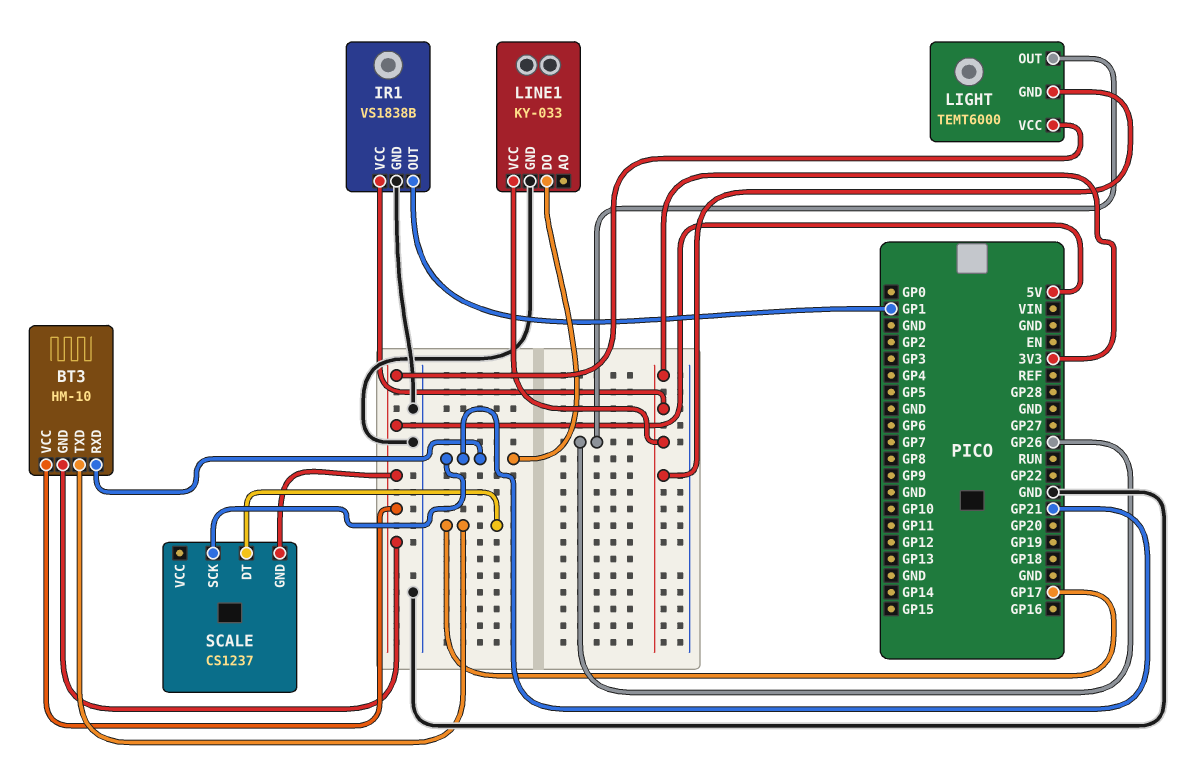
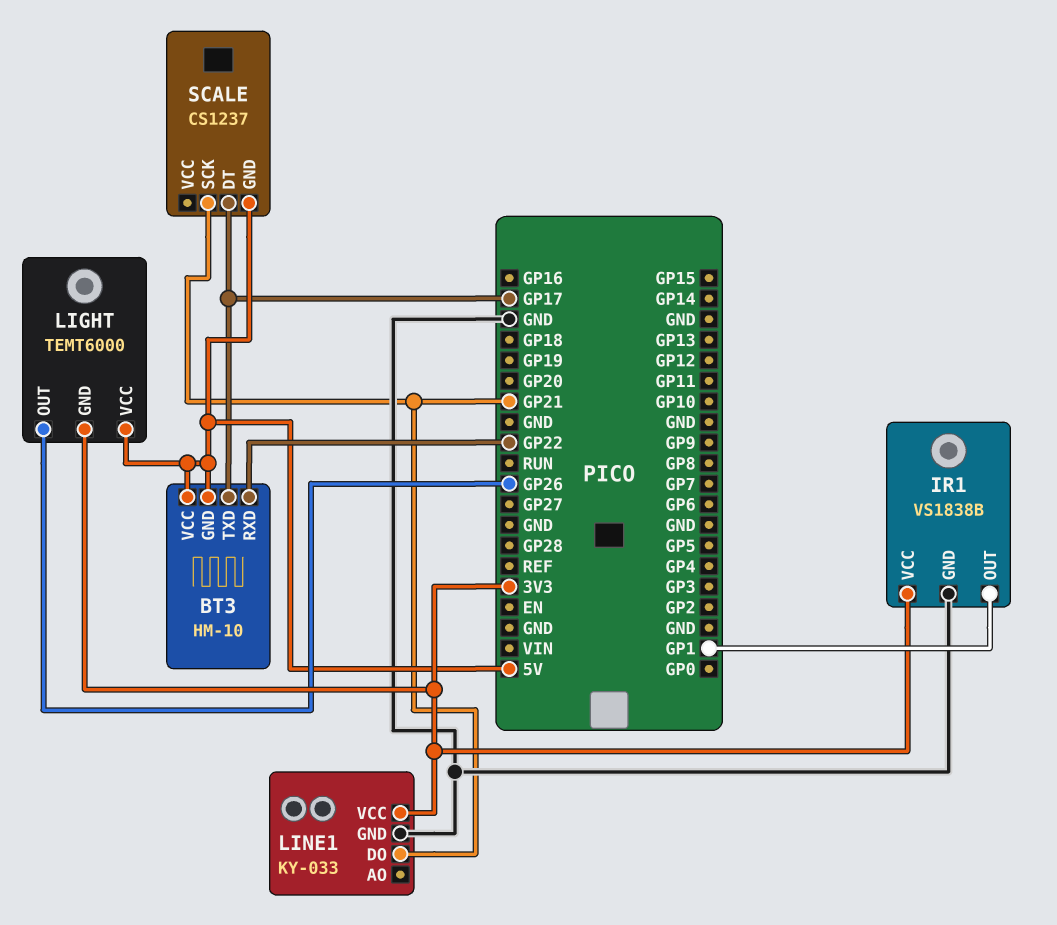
BT3 pin RXD: GP21 -> GP22

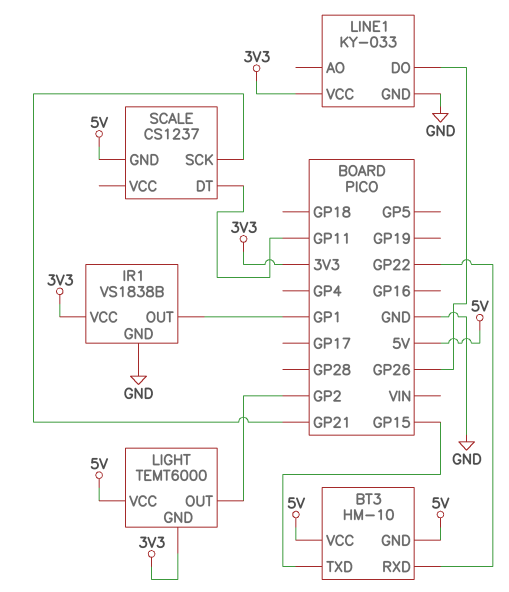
BT3 pin TXD: GP17 -> GP15
LIGHT pin OUT: GP26 -> GP2
LINE1 pin DO: GP21 -> GP26
SCALE pin DT: GP17 -> GP11

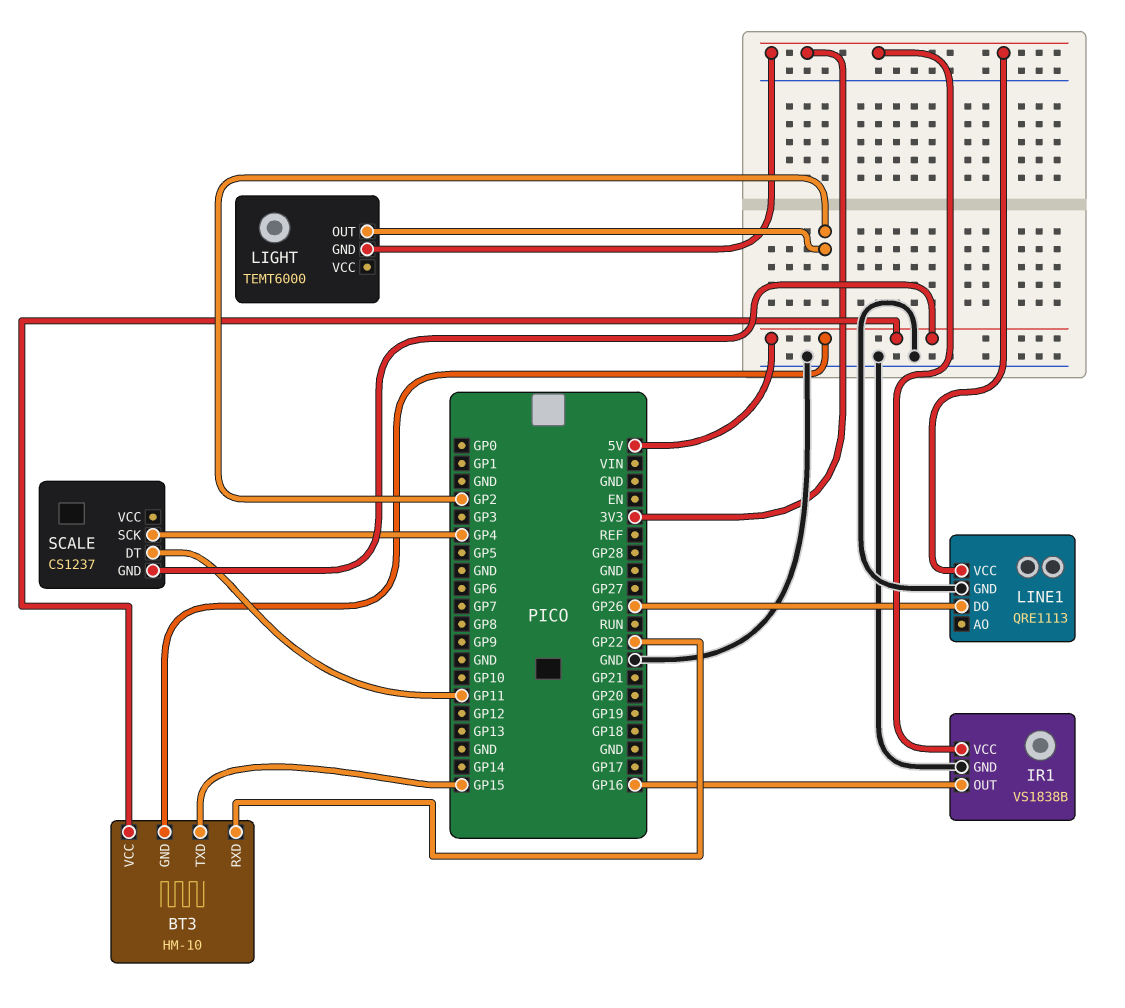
IR1 pin OUT: GP1 -> GP16
LIGHT pin VCC: 5V -> none
LINE1: KY-033 -> QRE1113
SCALE pin SCK: GP21 -> GP4

